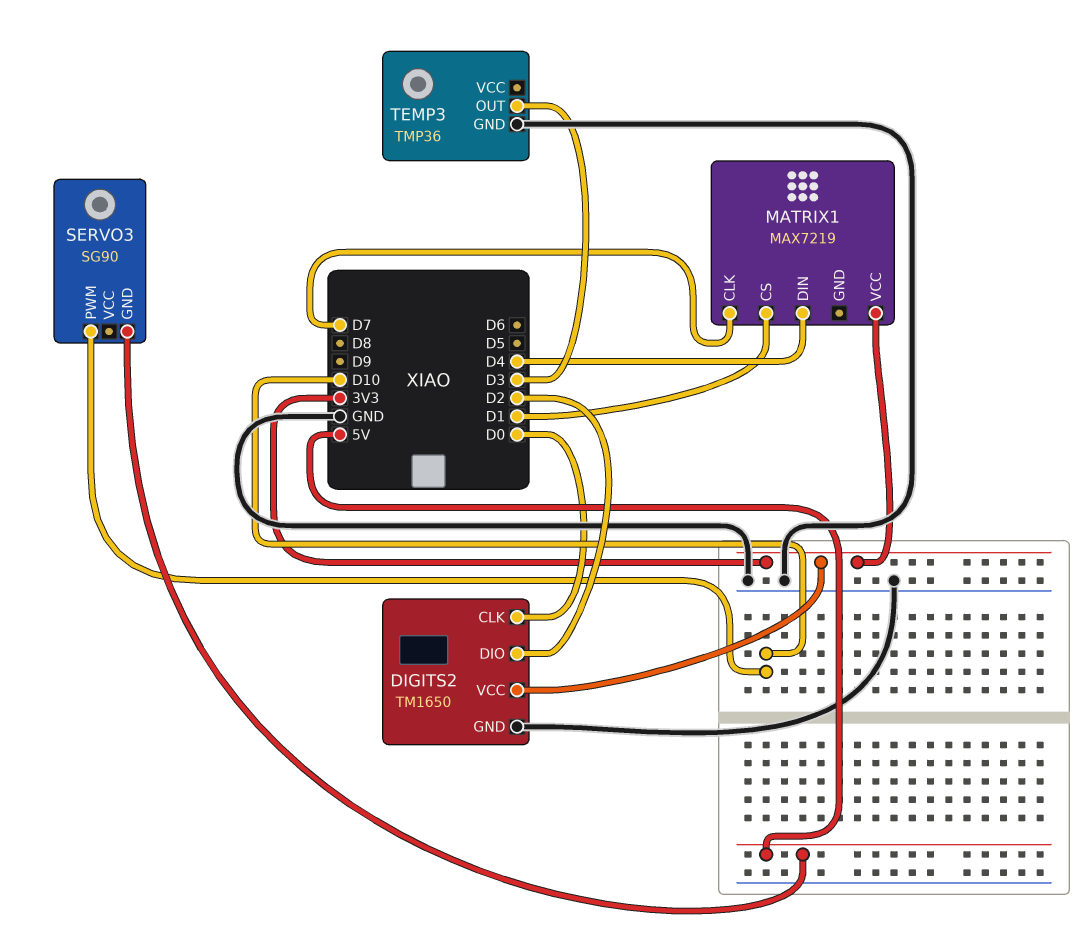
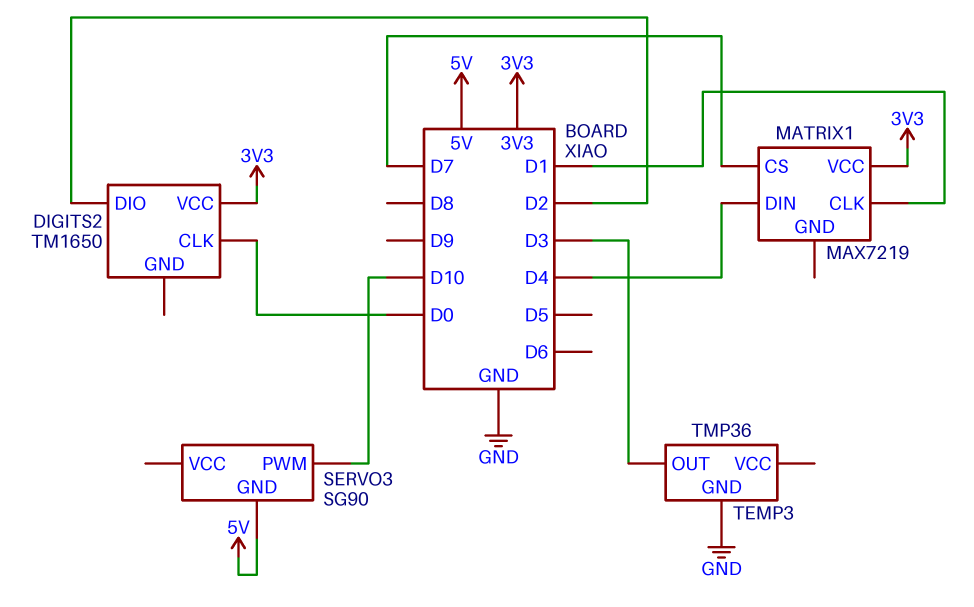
DIGITS2 pin GND: GND -> none
MATRIX1 pin CLK: D7 -> D1
MATRIX1 pin CS: D1 -> D7

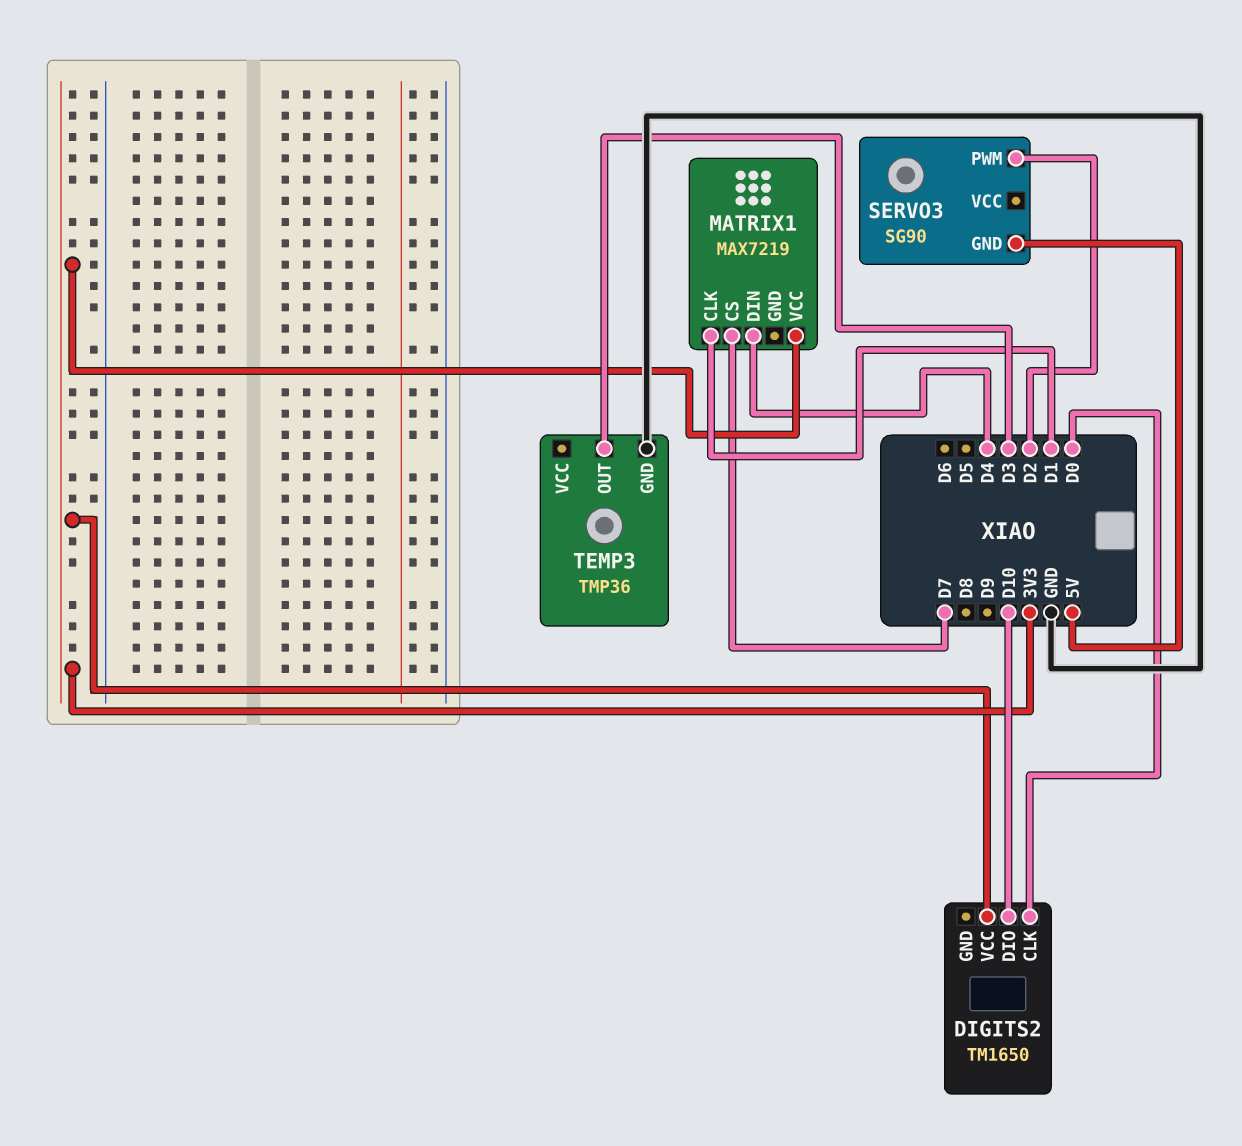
DIGITS2 pin DIO: D2 -> D10
SERVO3 pin PWM: D10 -> D2

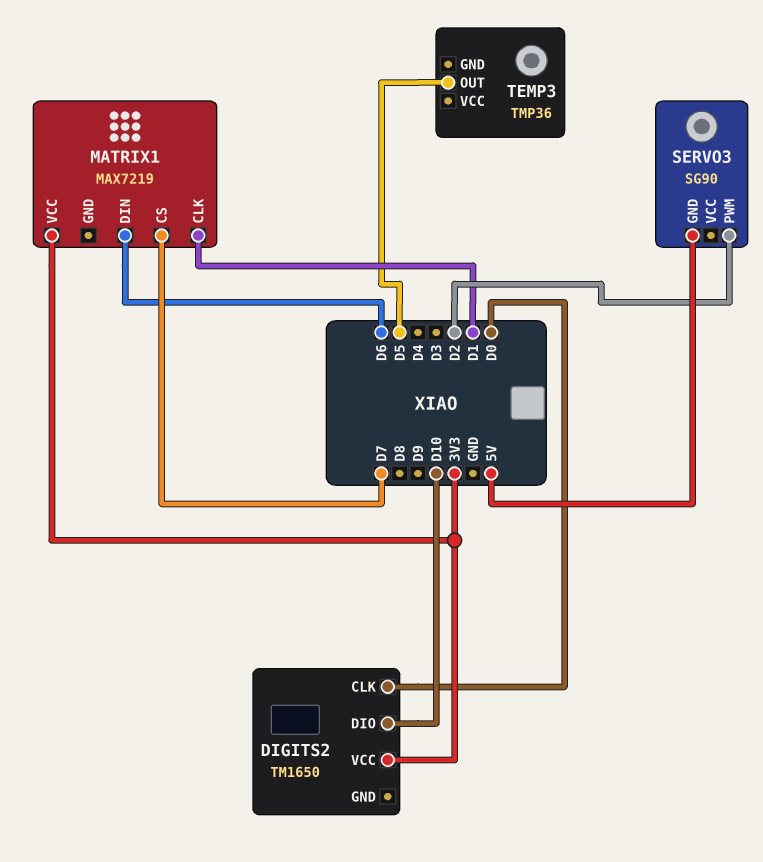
MATRIX1 pin DIN: D4 -> D6
TEMP3 pin GND: GND -> none
TEMP3 pin OUT: D3 -> D5

